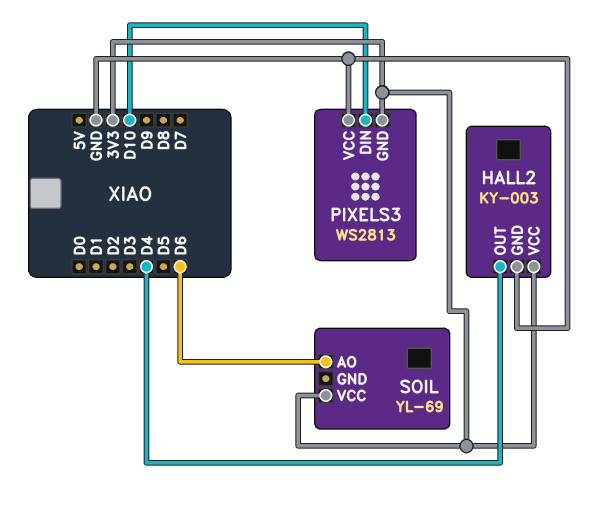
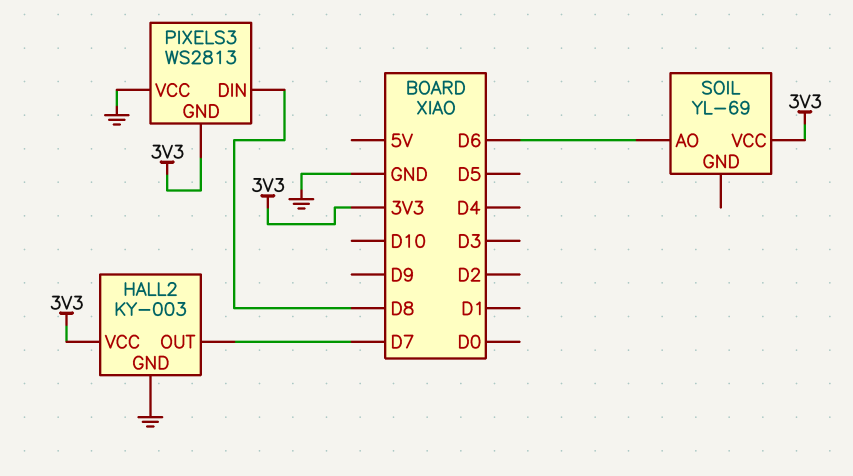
HALL2 pin OUT: D4 -> D7
PIXELS3 pin DIN: D10 -> D8

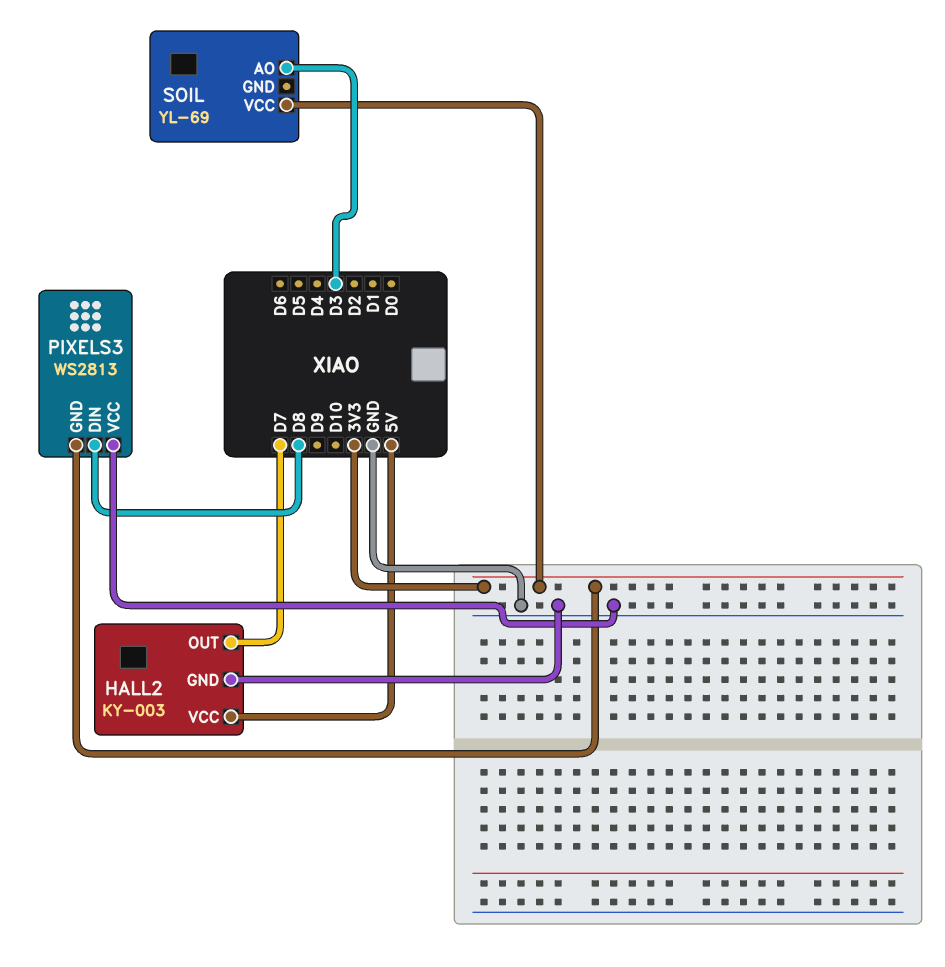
HALL2 pin VCC: 3V3 -> 5V
SOIL pin AO: D6 -> D3

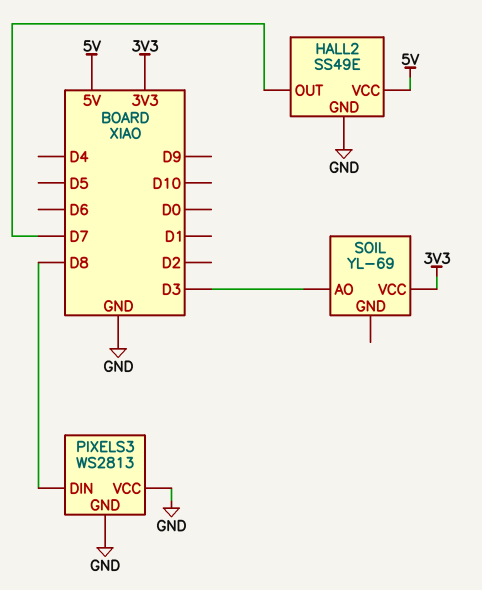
HALL2: KY-003 -> SS49E
PIXELS3 pin GND: 3V3 -> GND

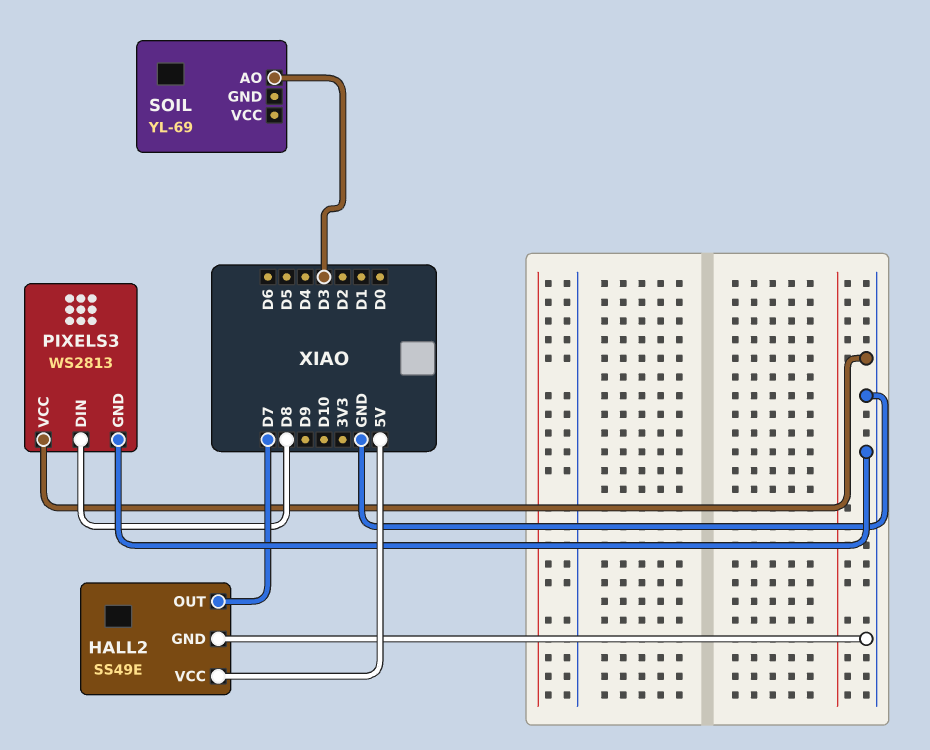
SOIL pin VCC: 3V3 -> none

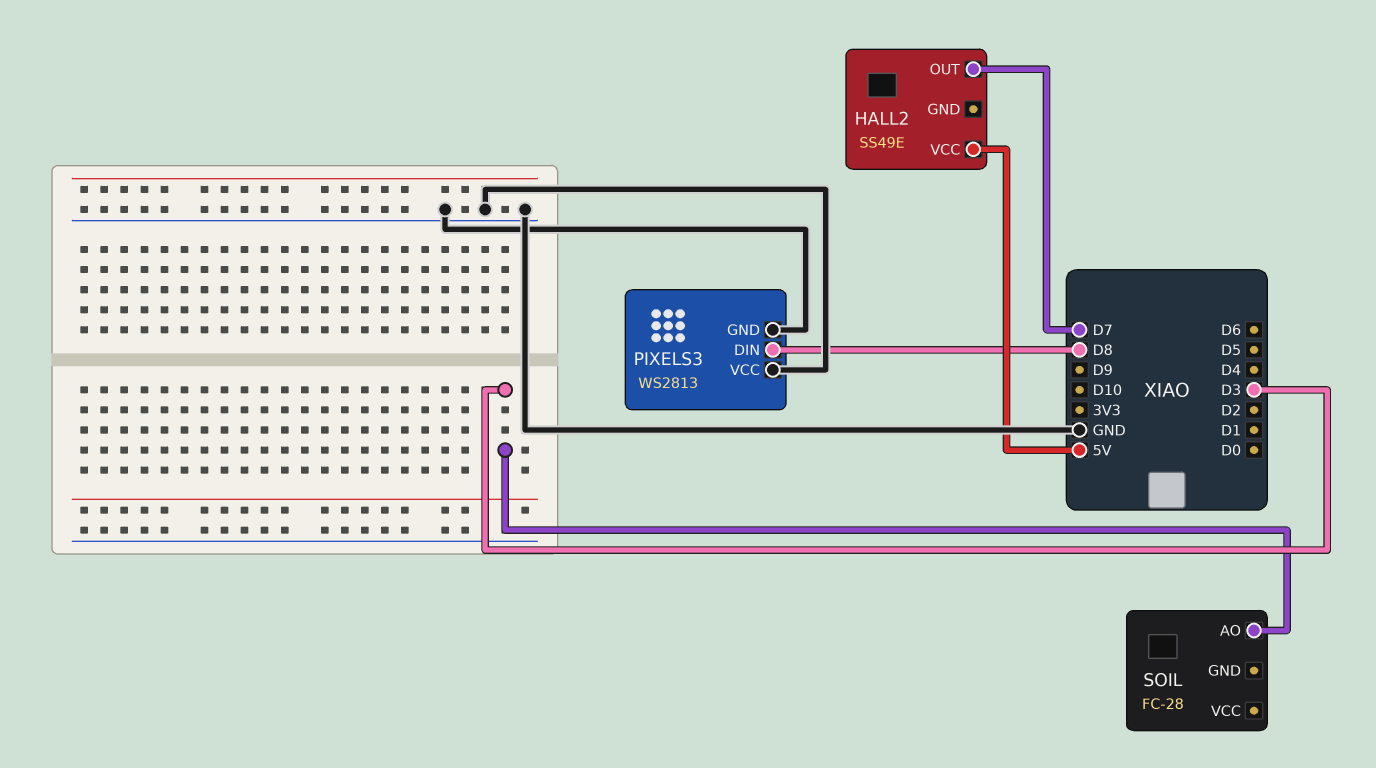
HALL2 pin GND: GND -> none
SOIL: YL-69 -> FC-28

